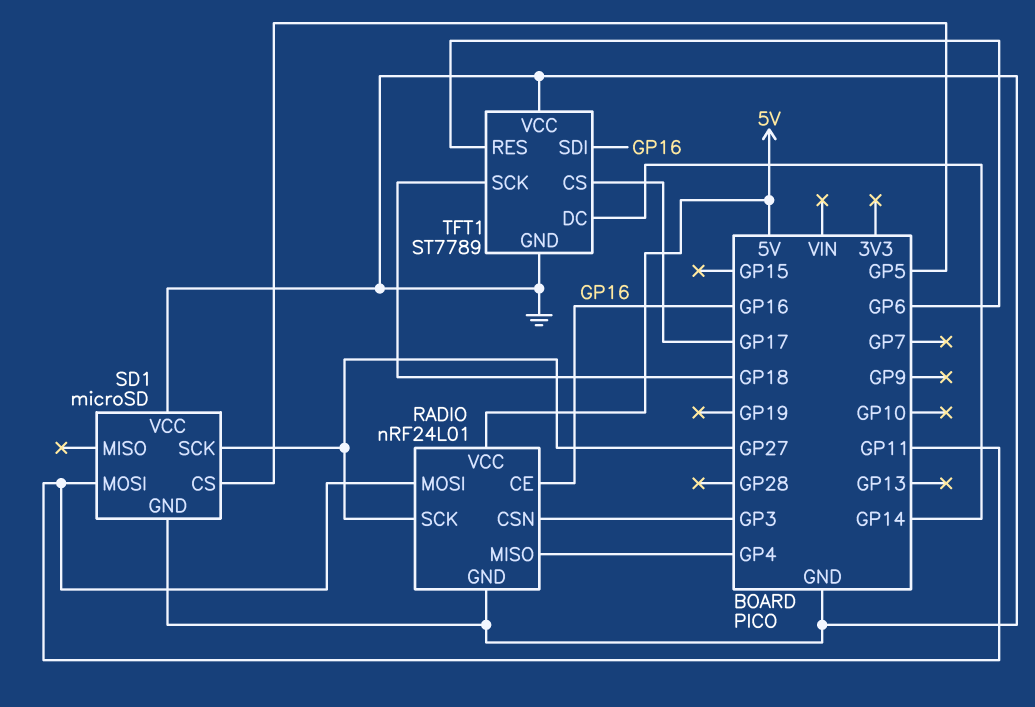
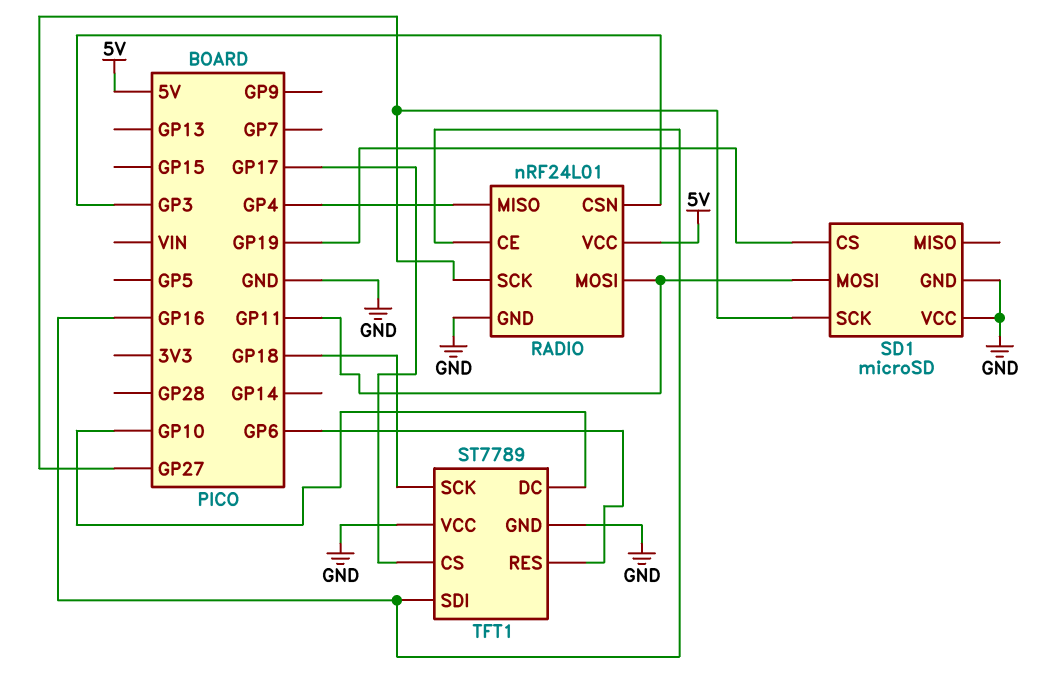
SD1 pin CS: GP5 -> GP19
TFT1 pin DC: GP14 -> GP10

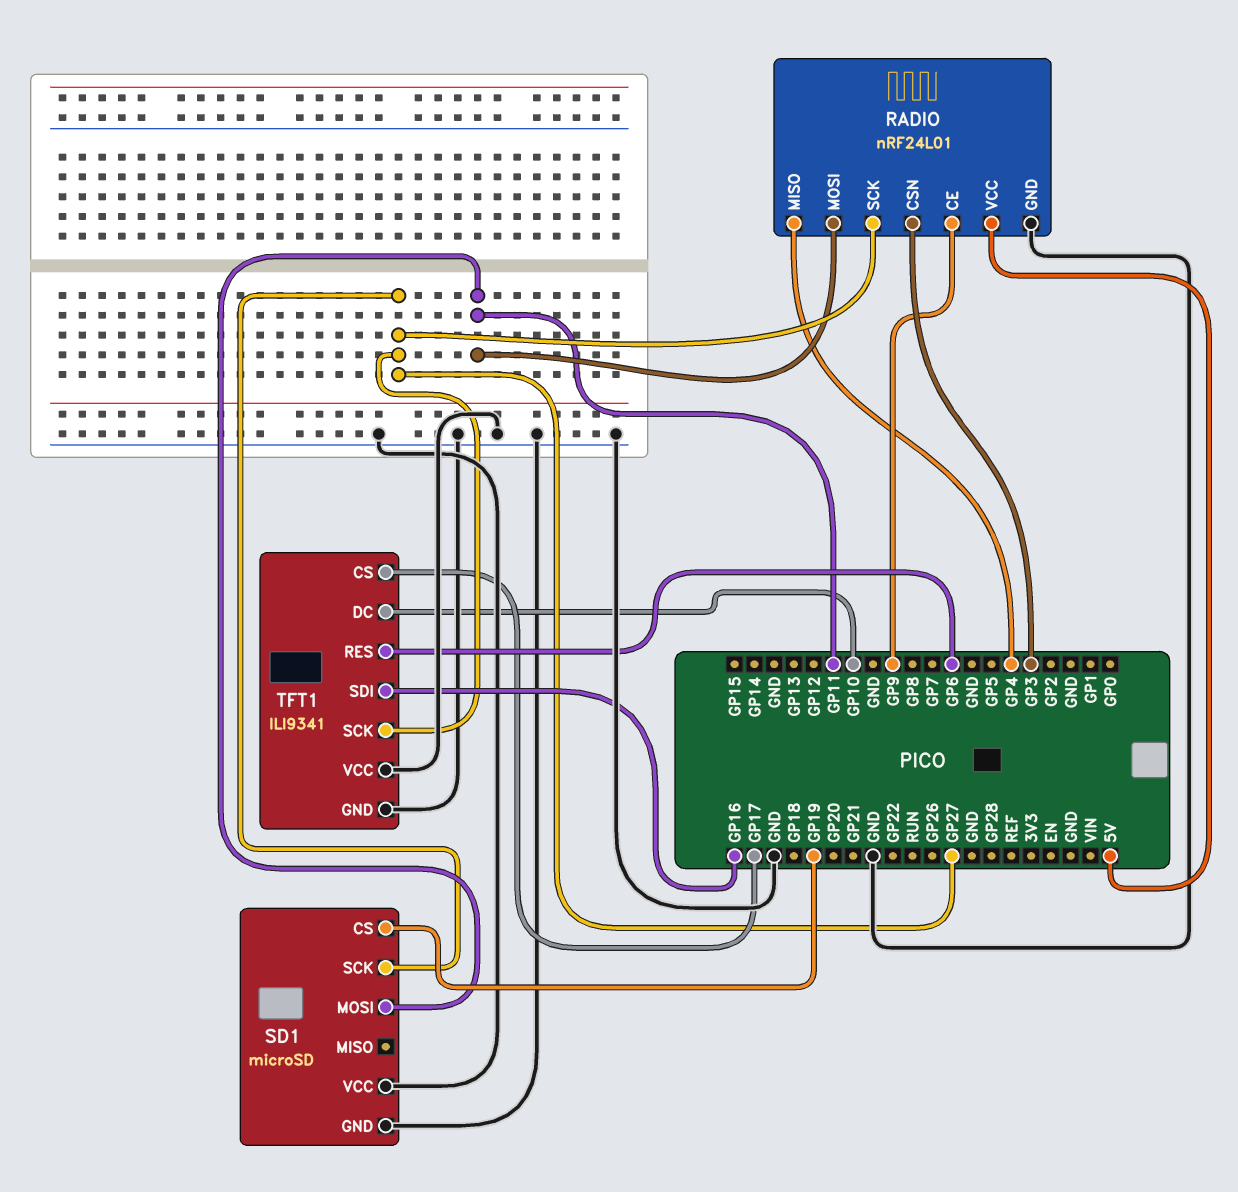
RADIO pin CE: GP16 -> GP9
TFT1: ST7789 -> ILI9341
TFT1 pin SCK: GP18 -> GP27

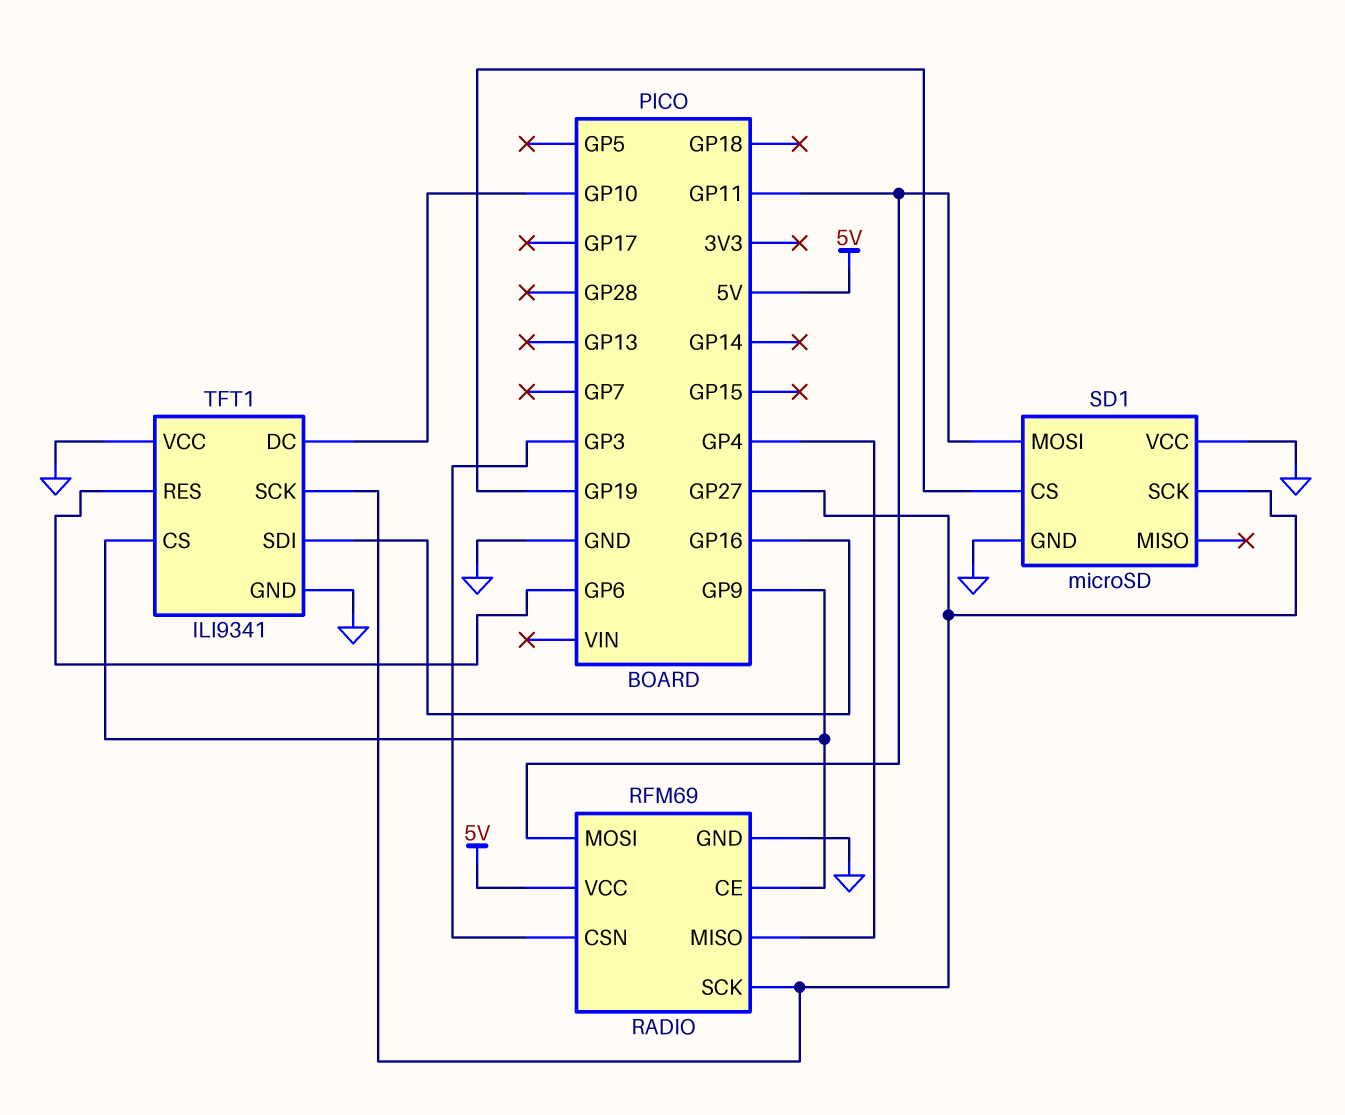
RADIO: nRF24L01 -> RFM69
TFT1 pin CS: GP17 -> GP9

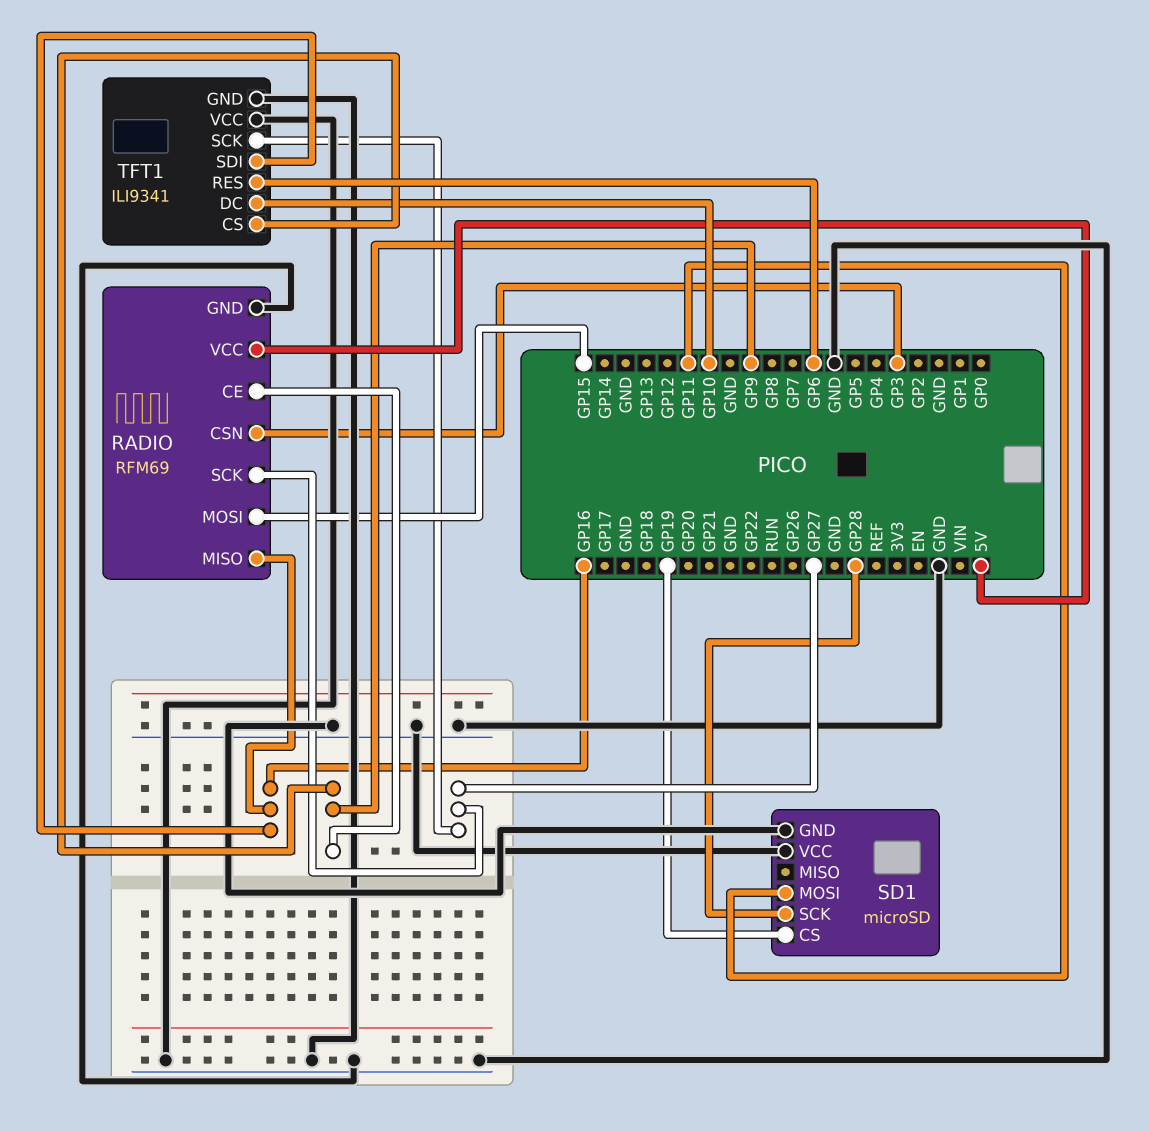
RADIO pin MISO: GP4 -> GP16
RADIO pin MOSI: GP11 -> GP15
SD1 pin SCK: GP27 -> GP28

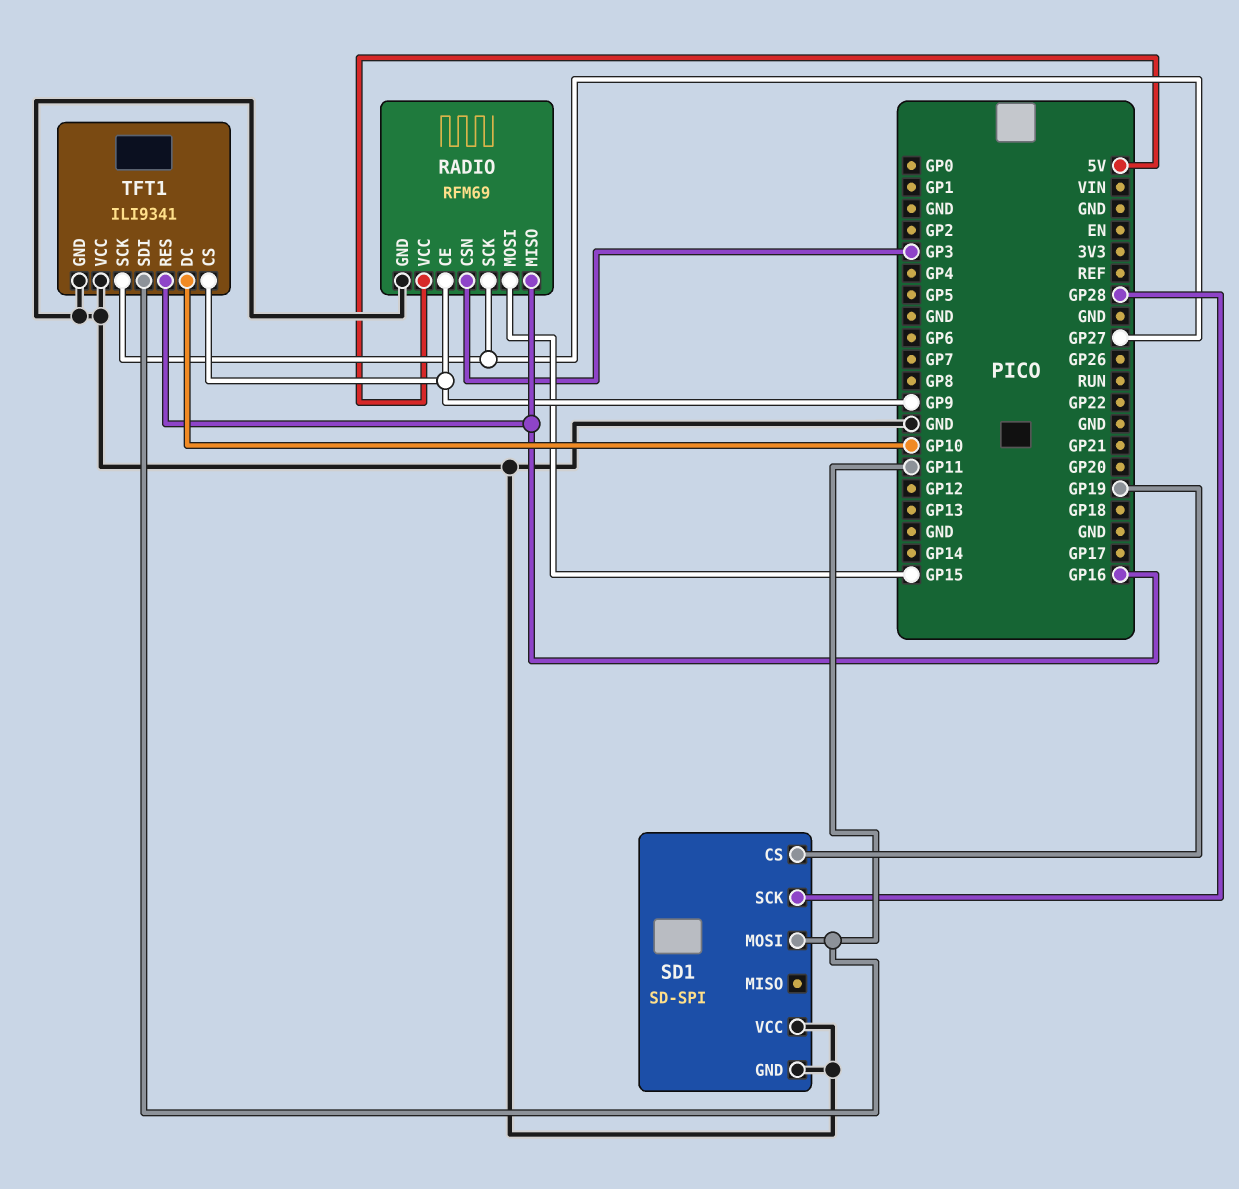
SD1: microSD -> SD-SPI
TFT1 pin RES: GP6 -> GP16
TFT1 pin SDI: GP16 -> GP11

